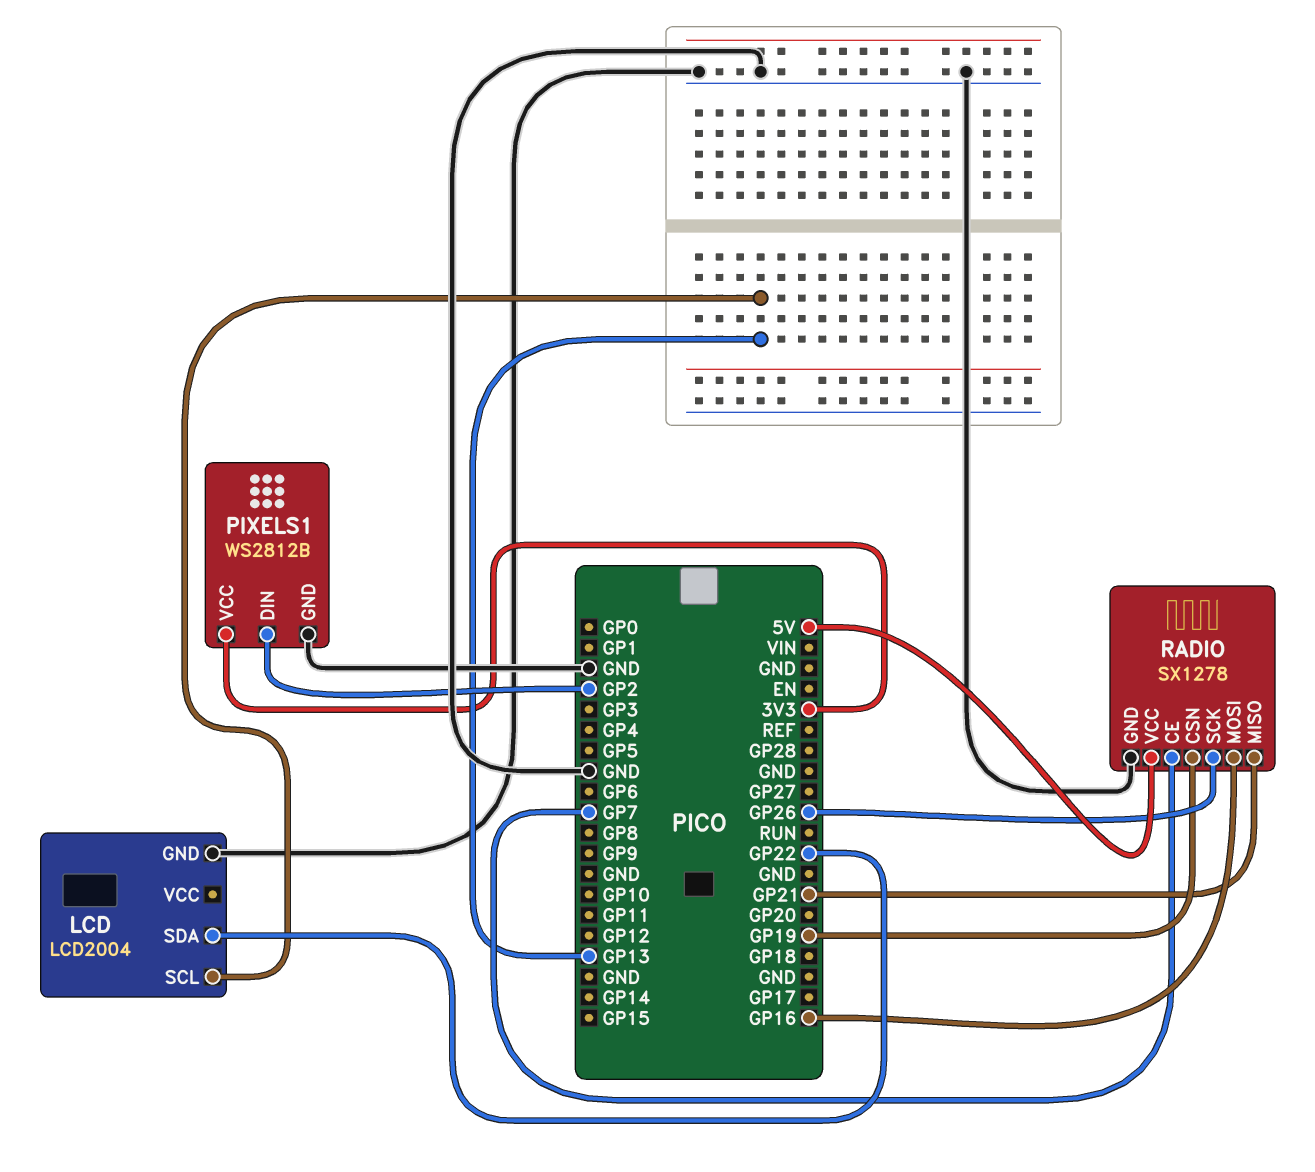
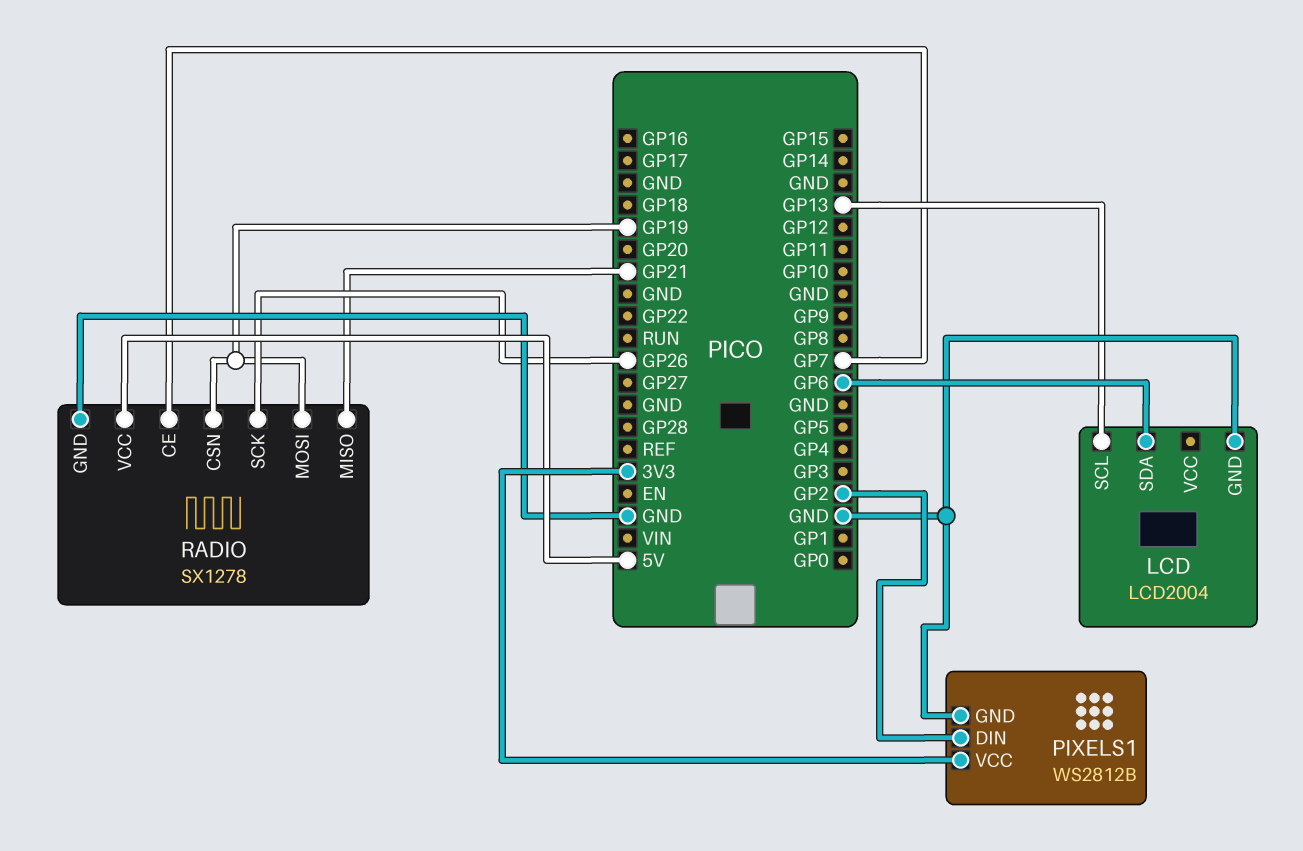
LCD pin SDA: GP22 -> GP6
RADIO pin MOSI: GP16 -> GP19

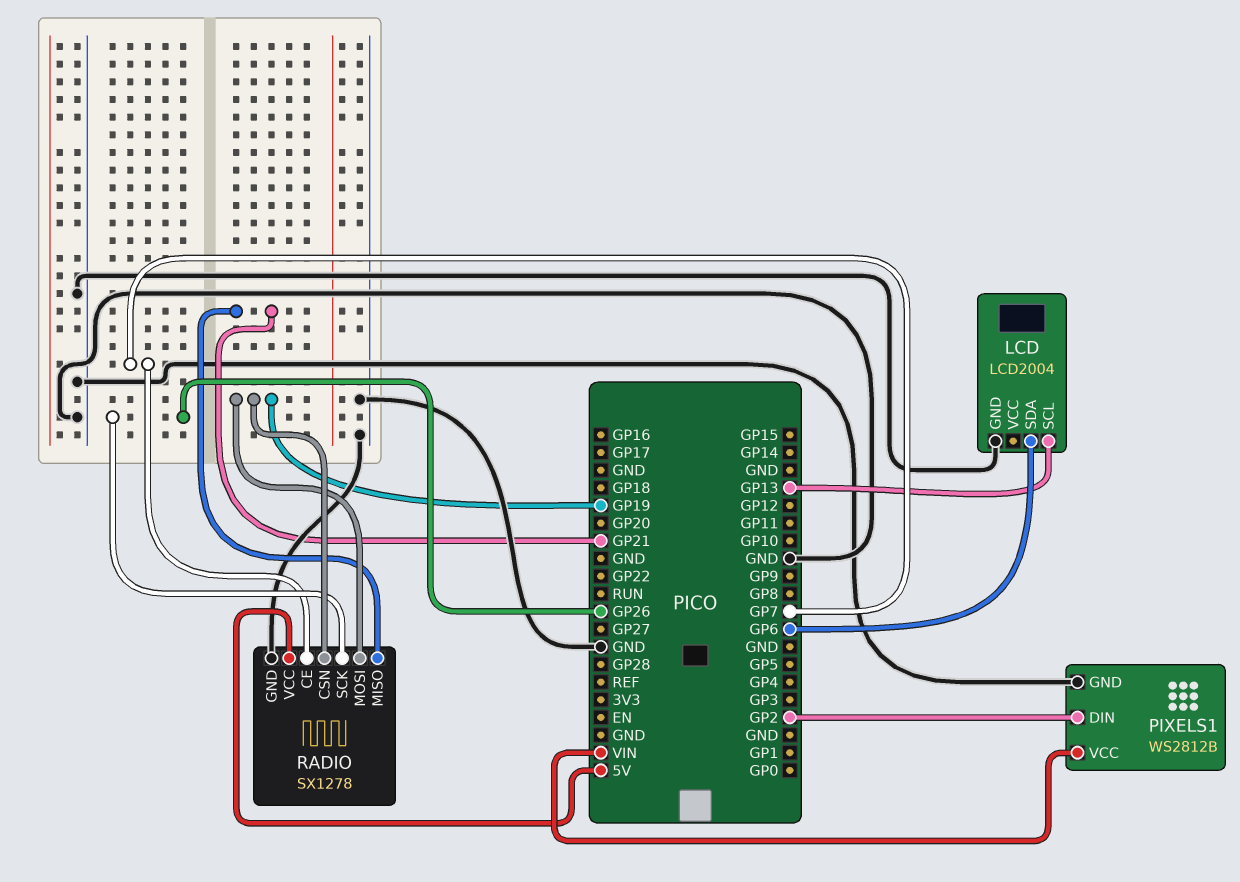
PIXELS1 pin VCC: 3V3 -> VIN

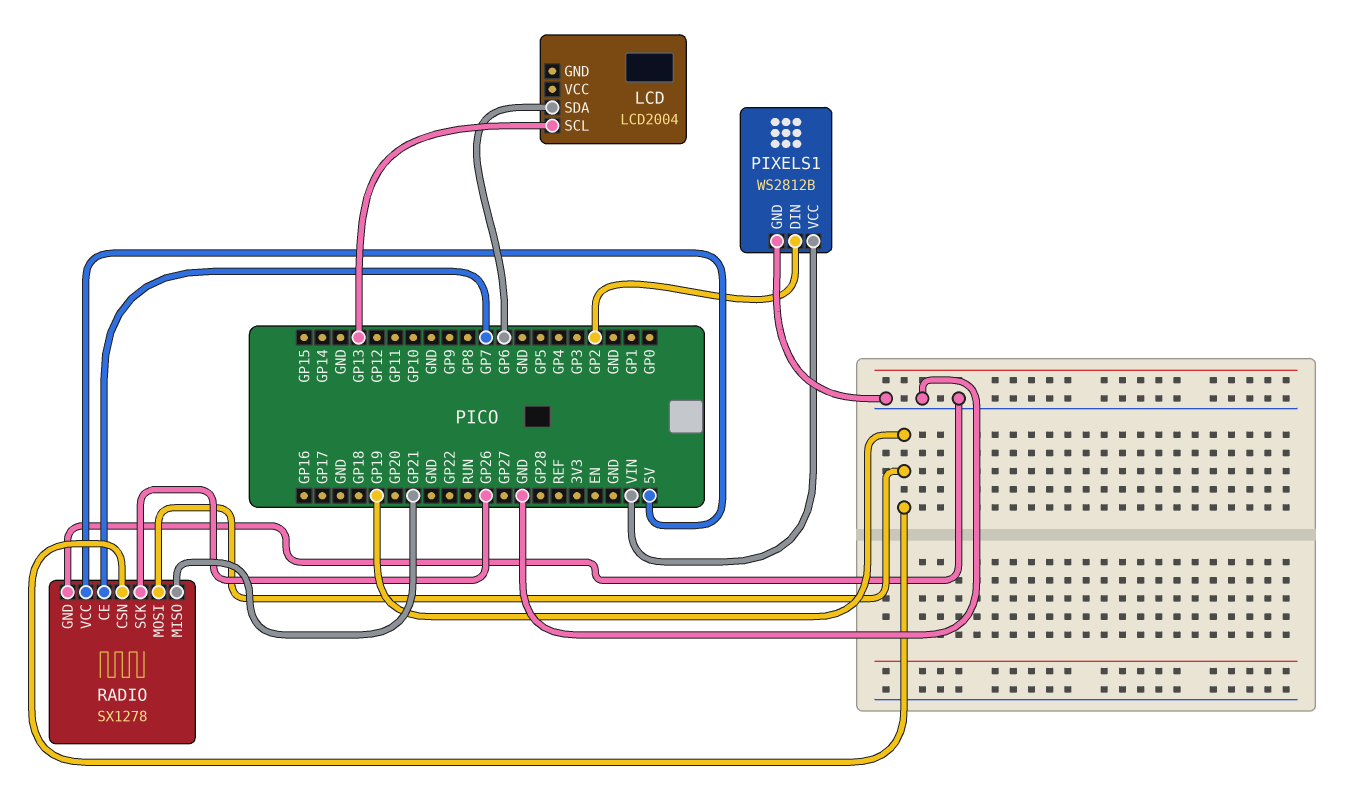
LCD pin GND: GND -> none

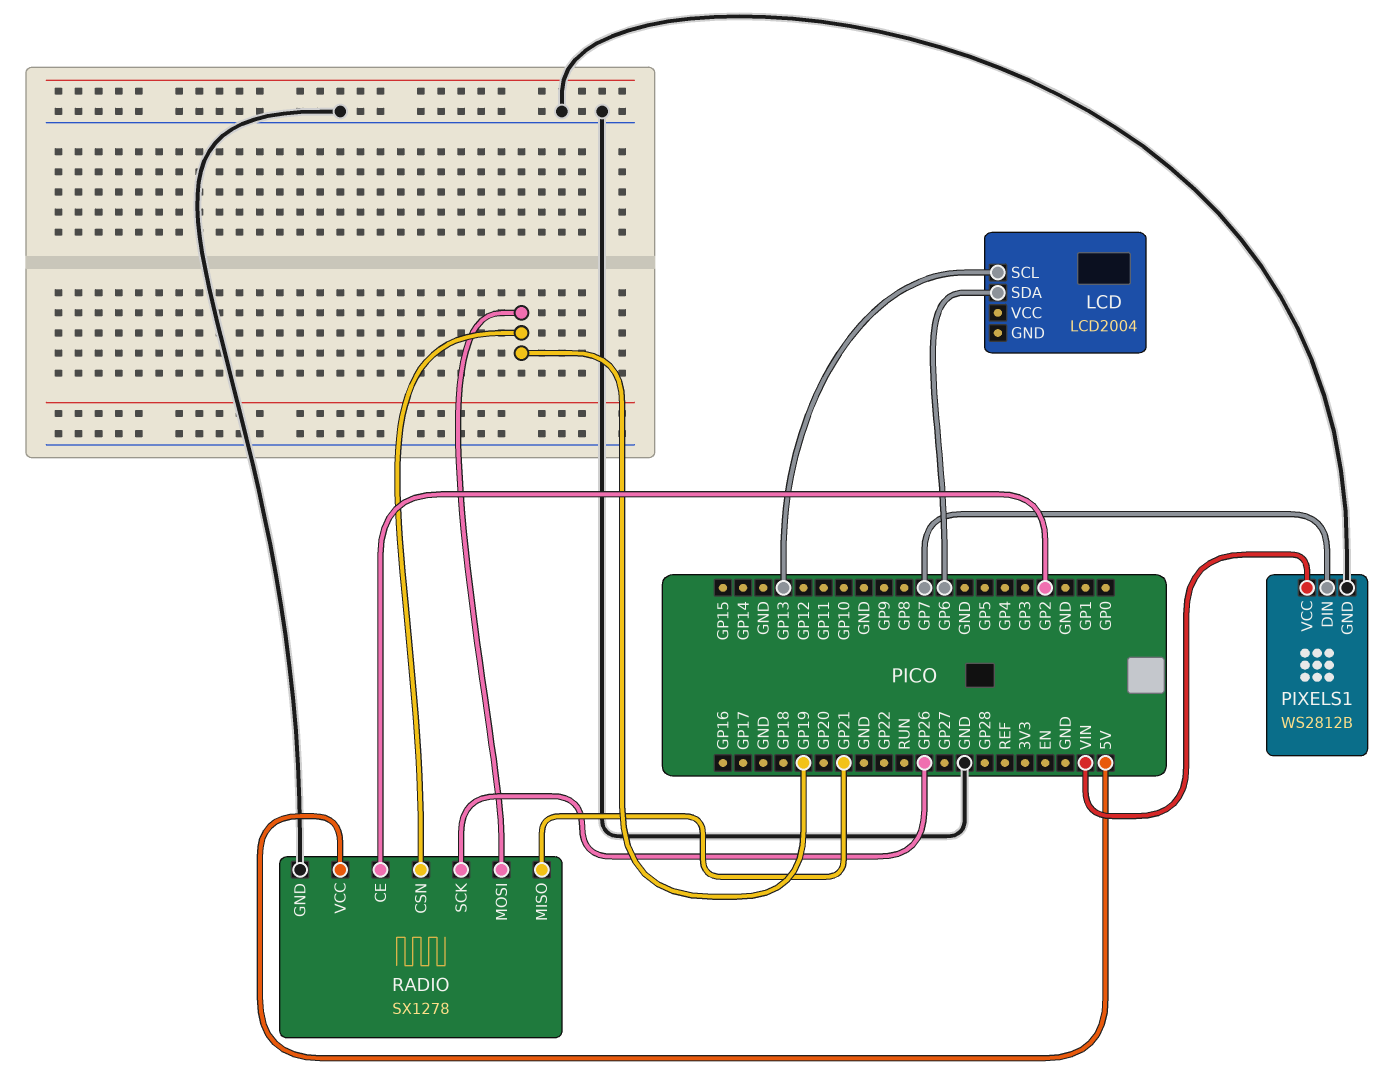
PIXELS1 pin DIN: GP2 -> GP7
RADIO pin CE: GP7 -> GP2

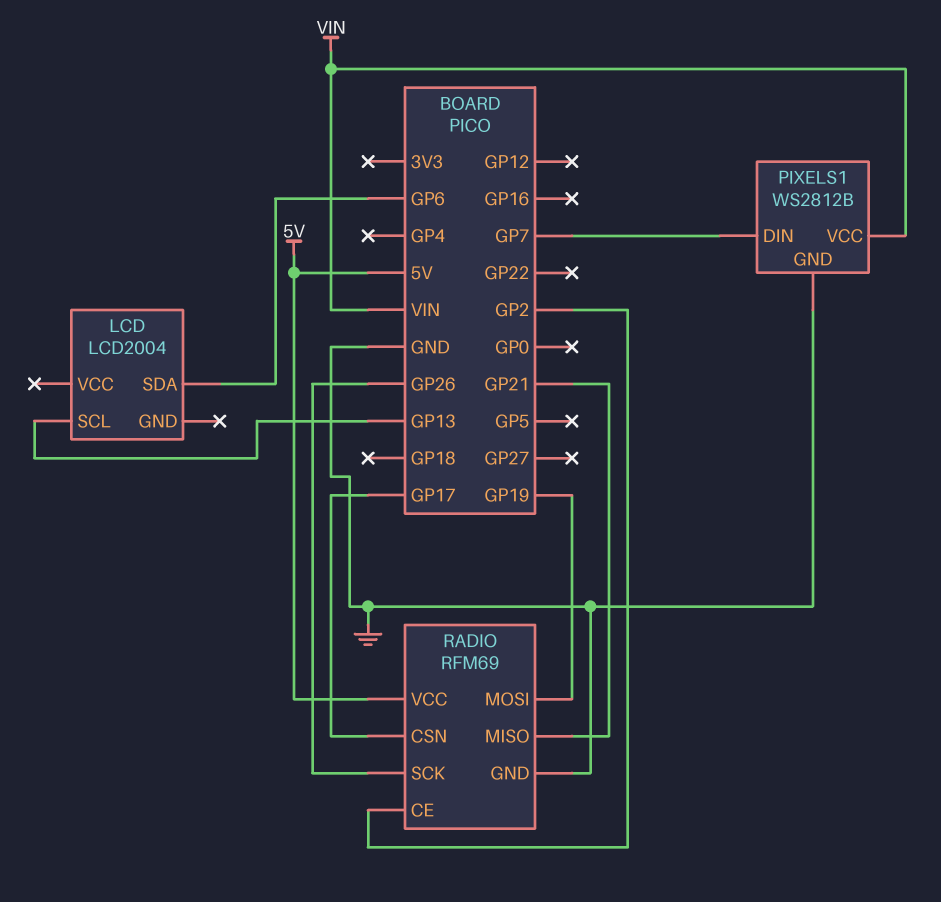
RADIO: SX1278 -> RFM69
RADIO pin CSN: GP19 -> GP17

